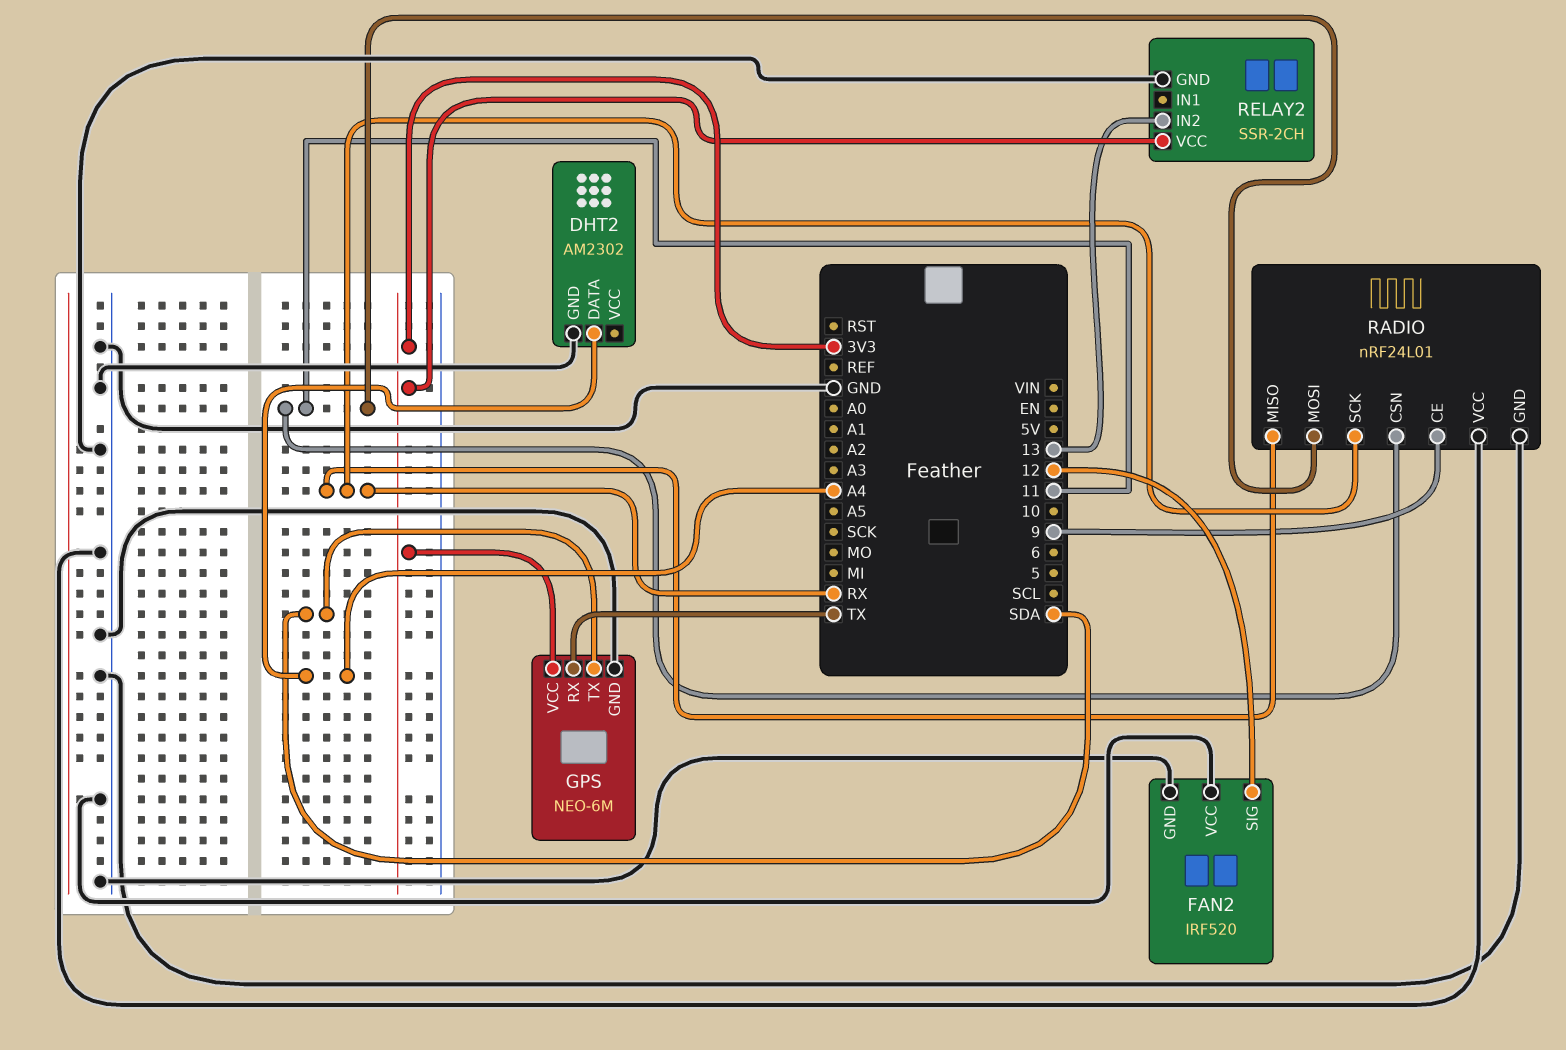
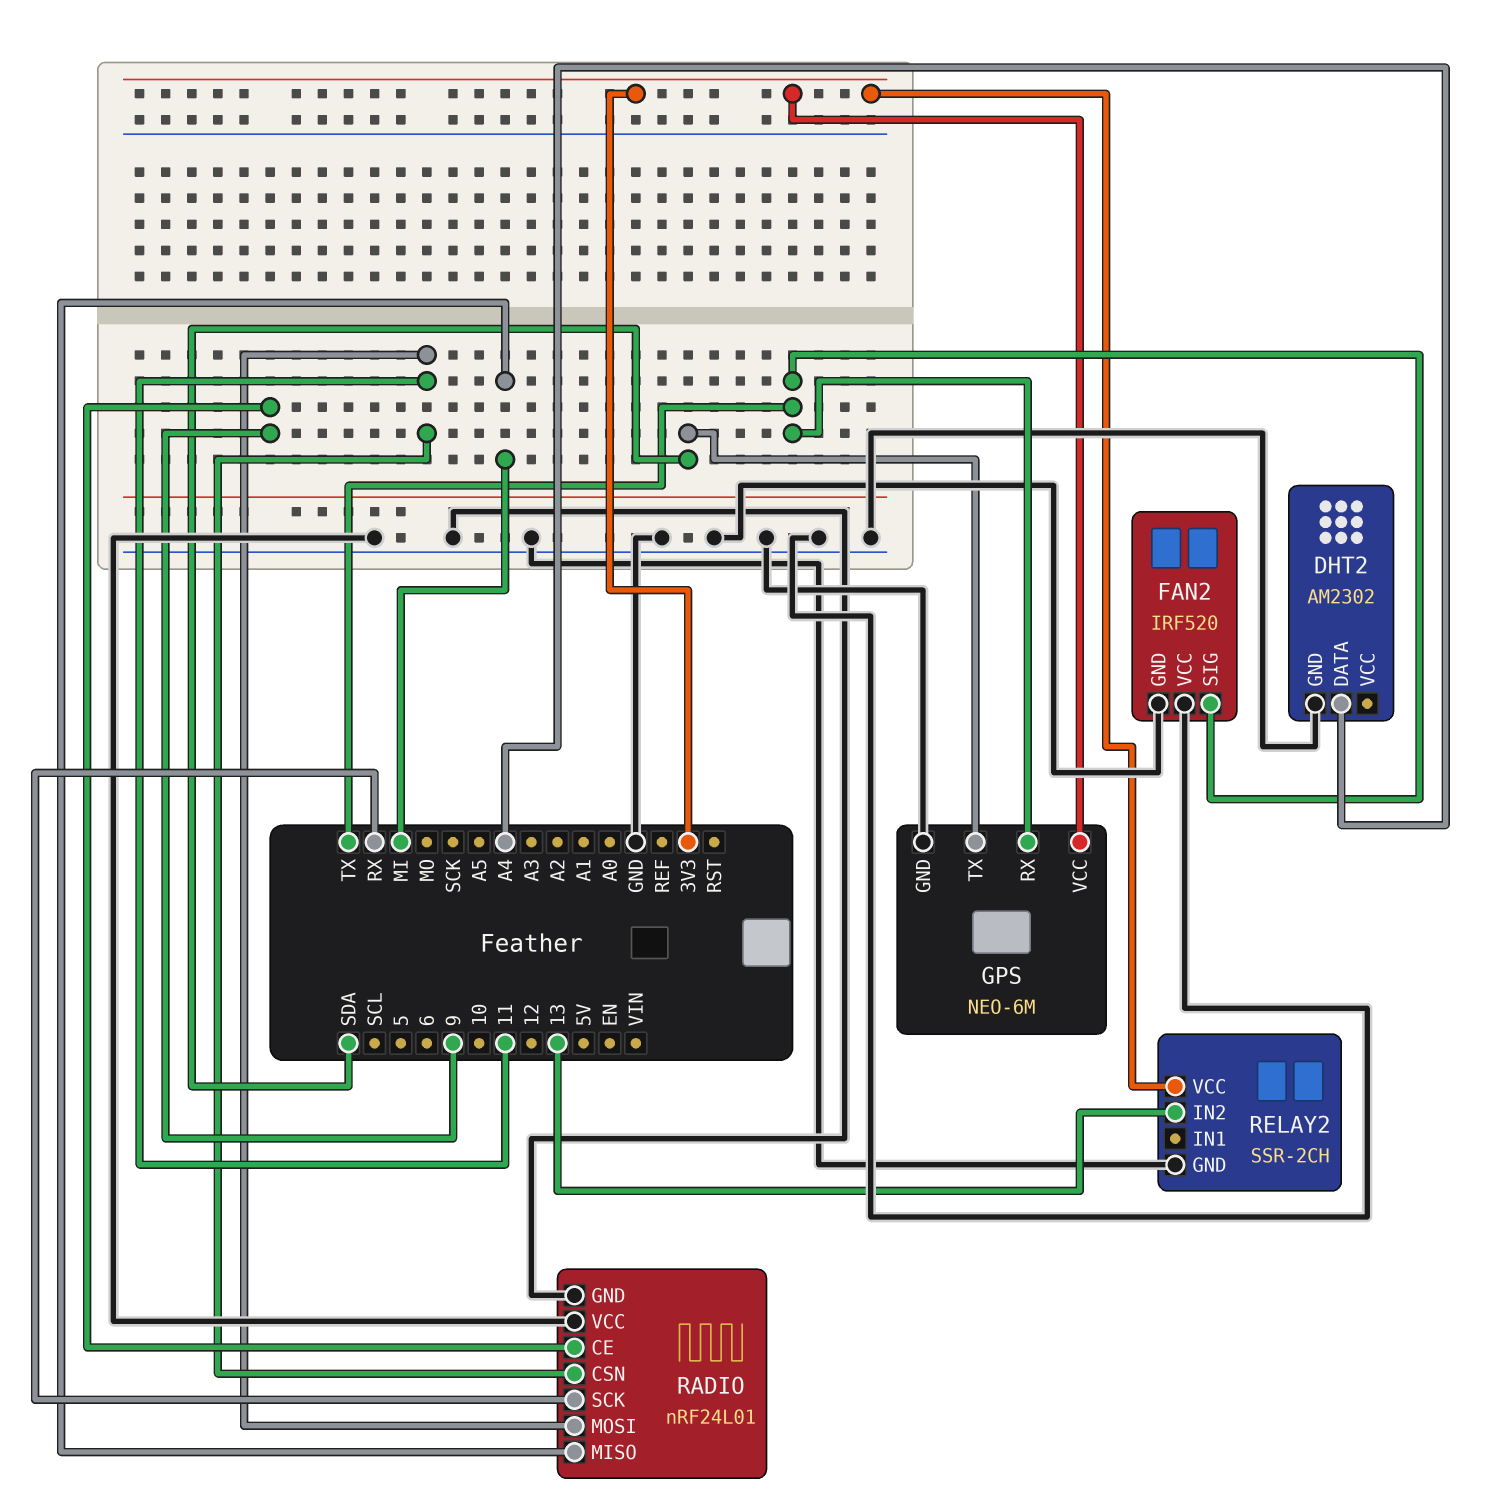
FAN2 pin SIG: 12 -> TX
RADIO pin MISO: RX -> MI

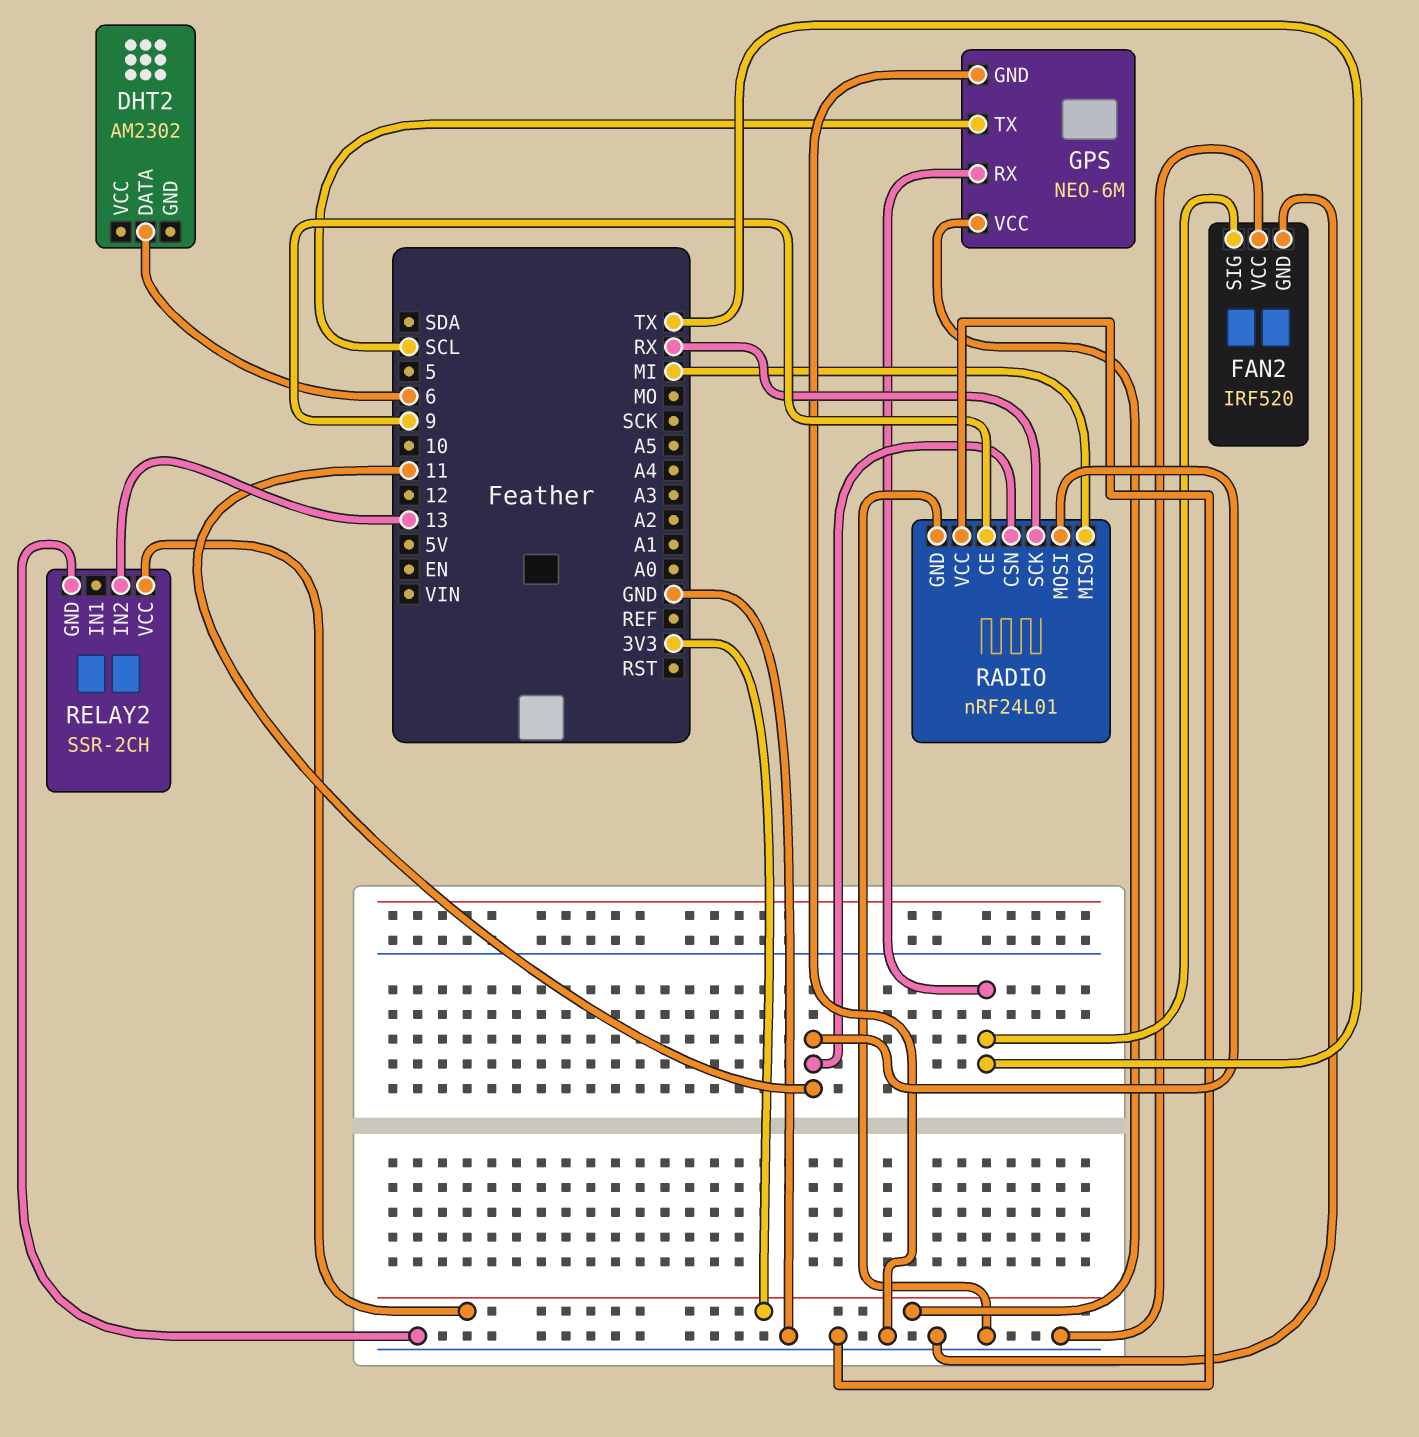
DHT2 pin DATA: A4 -> 6
DHT2 pin GND: GND -> none
GPS pin TX: SDA -> SCL

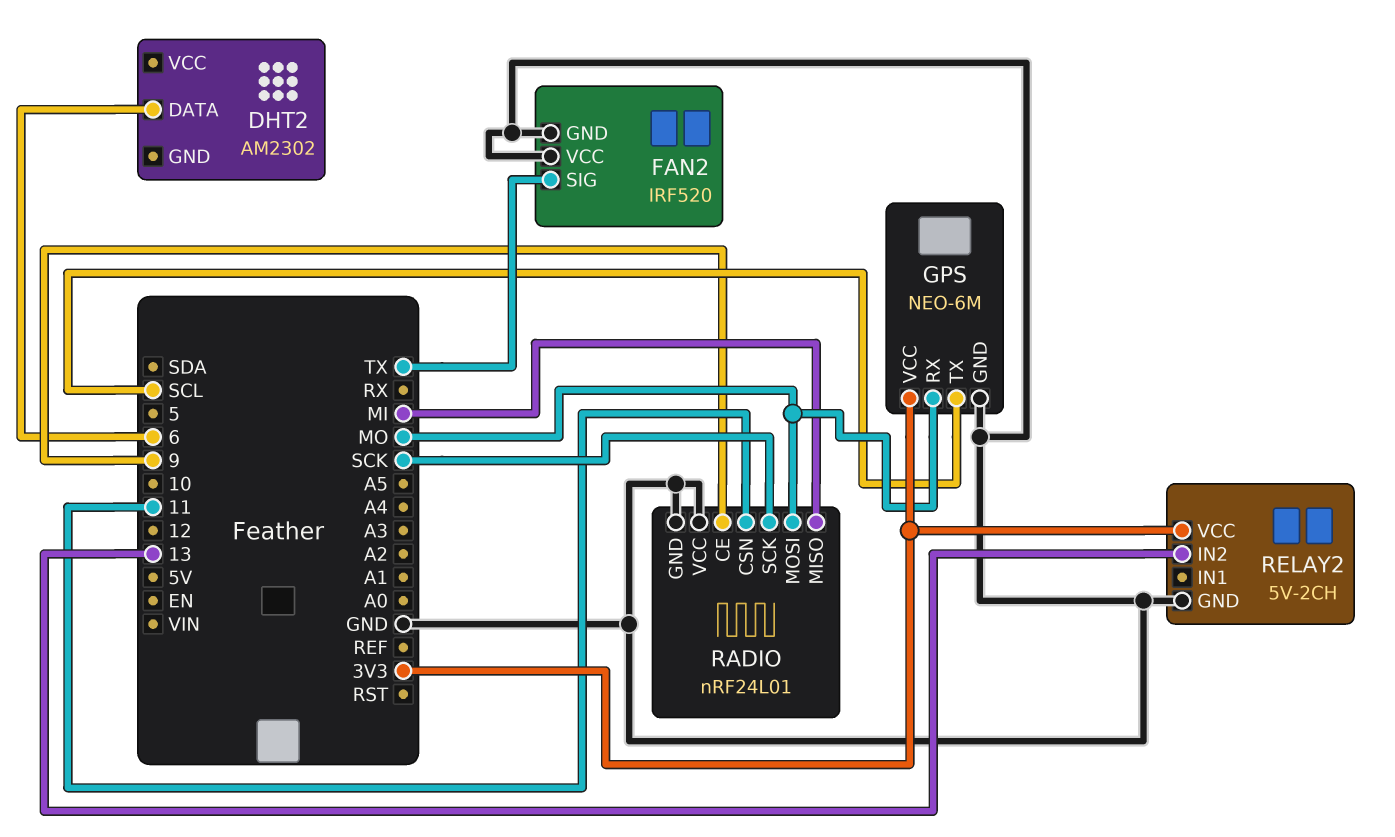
GPS pin RX: TX -> MO
RADIO pin MOSI: 11 -> MO
RADIO pin SCK: RX -> SCK
RELAY2: SSR-2CH -> 5V-2CH

